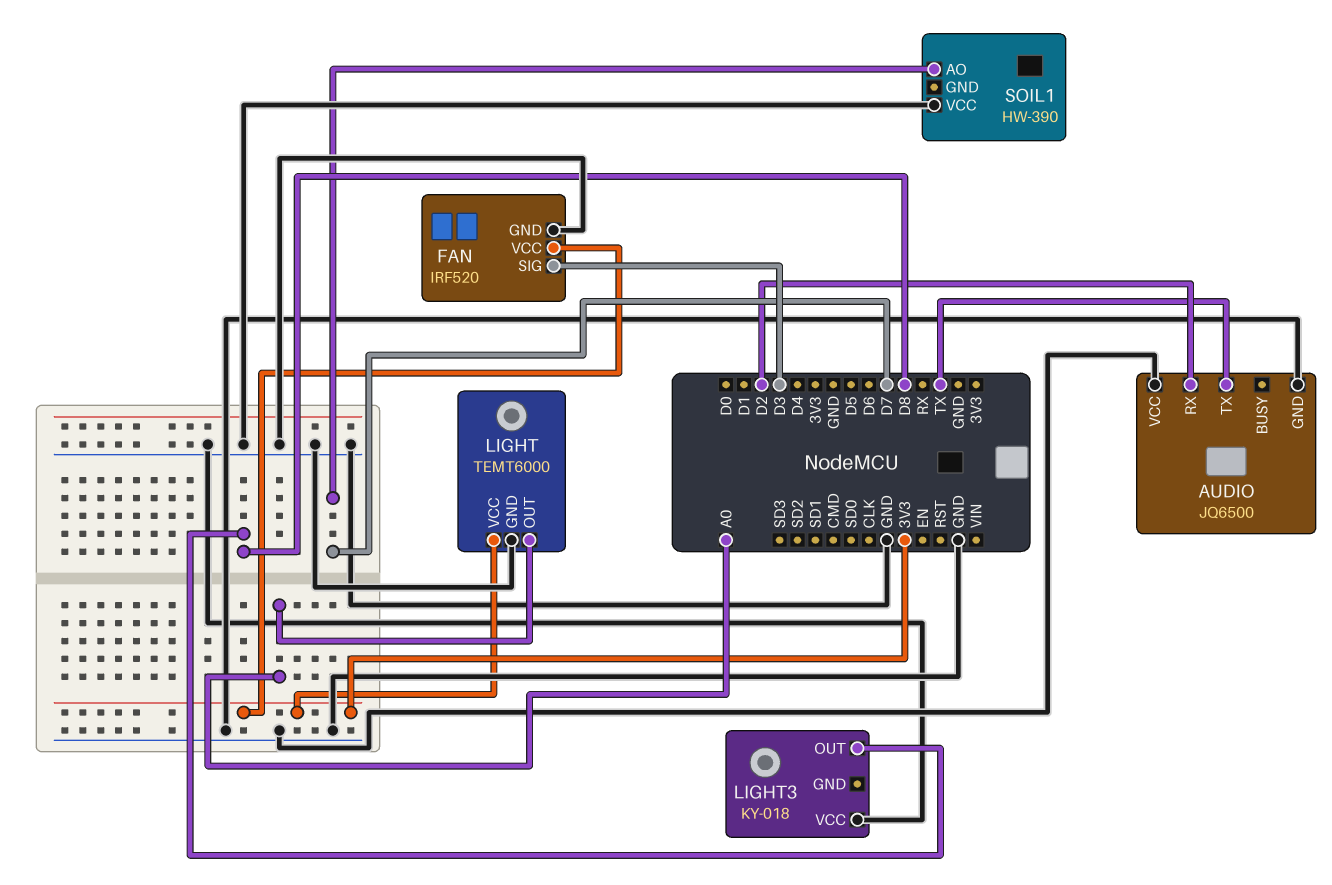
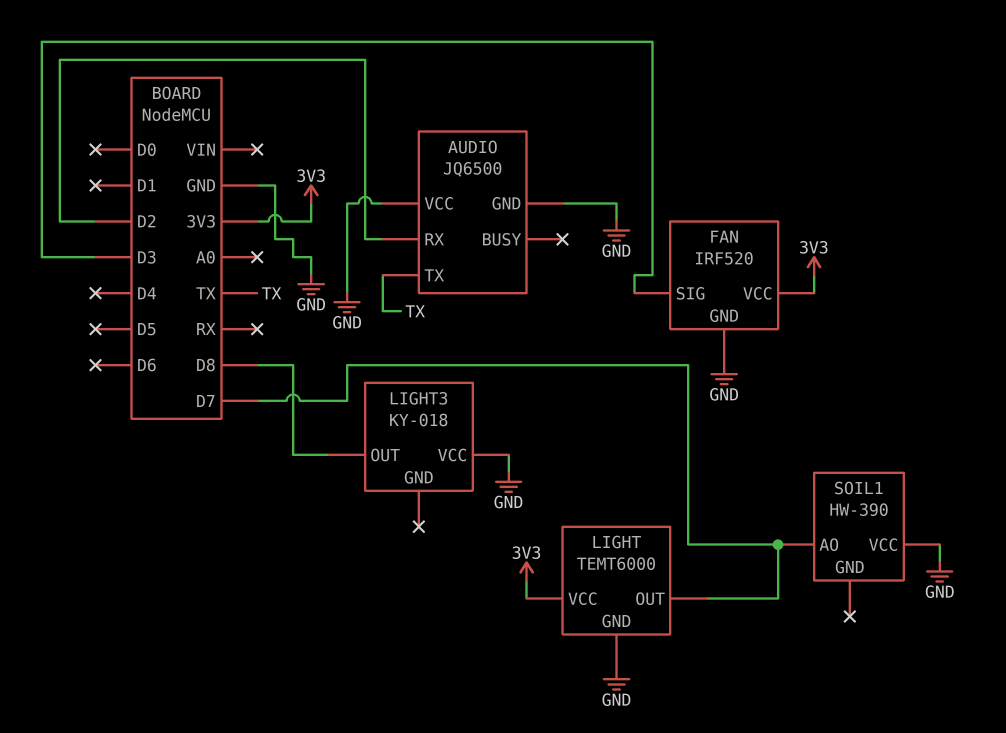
LIGHT pin OUT: A0 -> D7

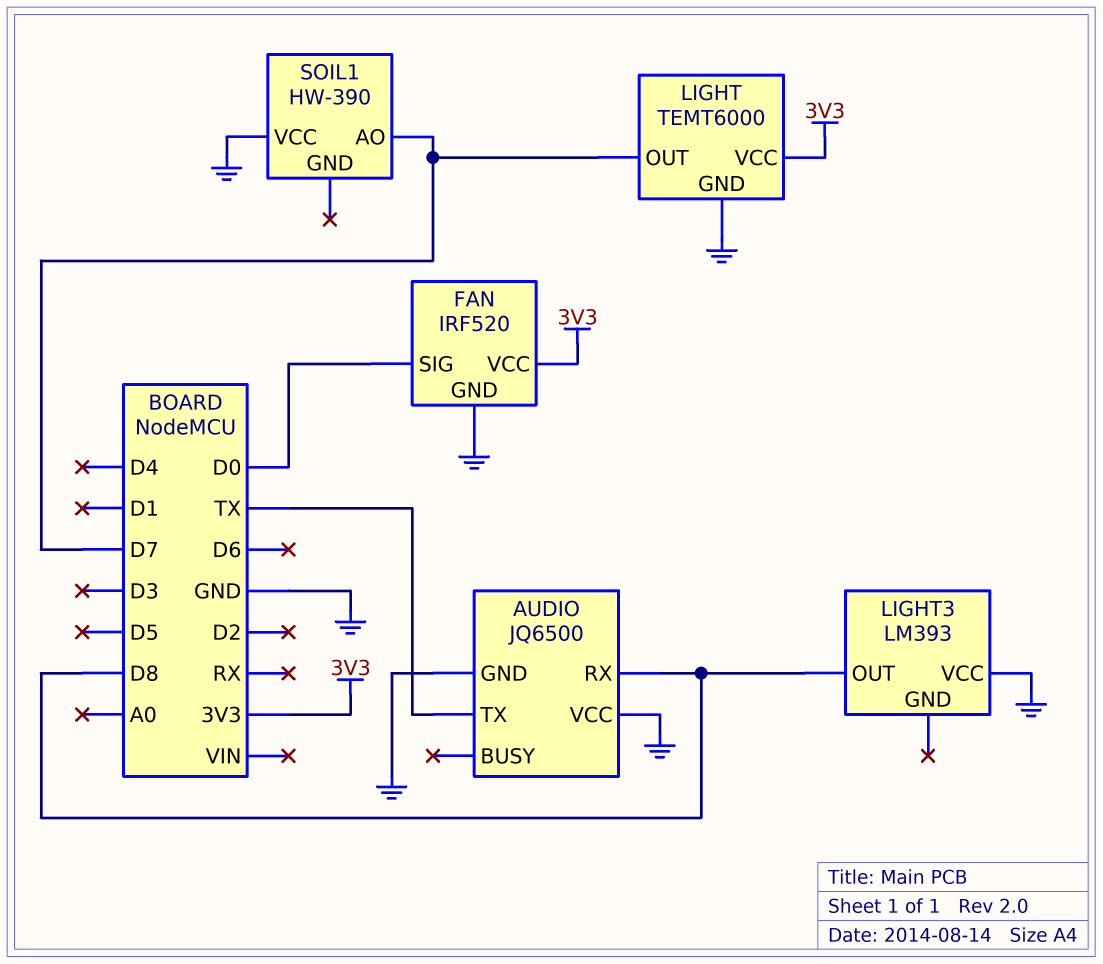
AUDIO pin RX: D2 -> D8
FAN pin SIG: D3 -> D0
LIGHT3: KY-018 -> LM393

